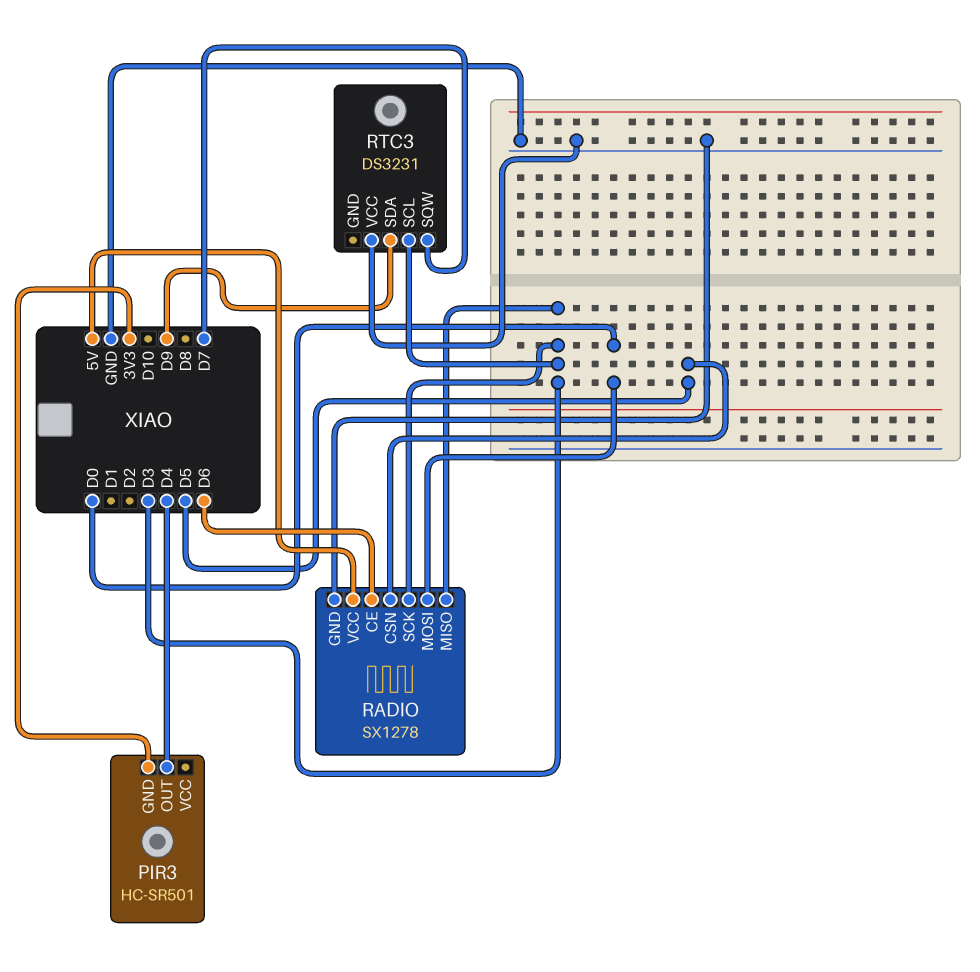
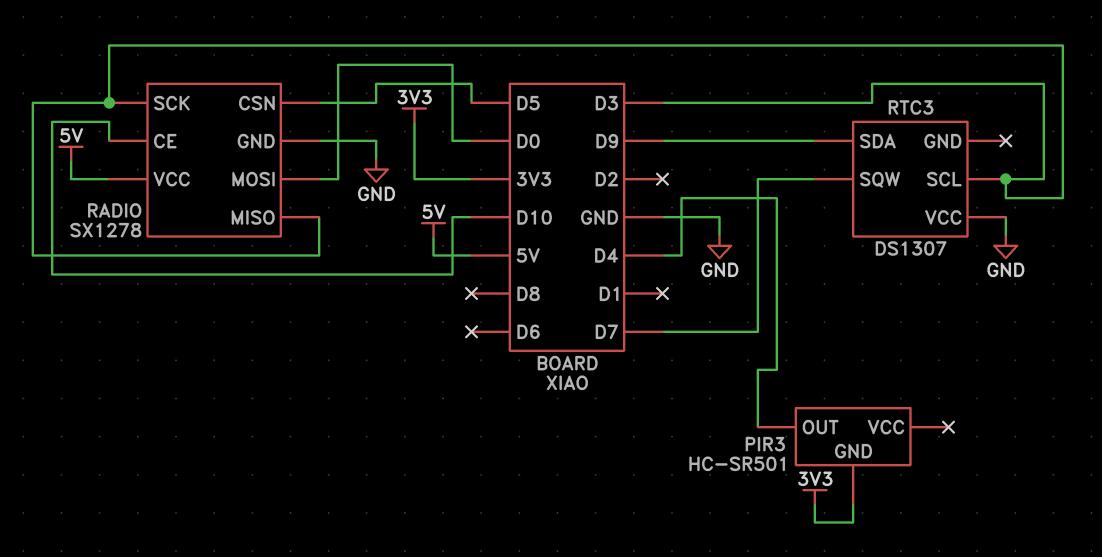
RADIO pin CE: D6 -> D10
RTC3: DS3231 -> DS1307

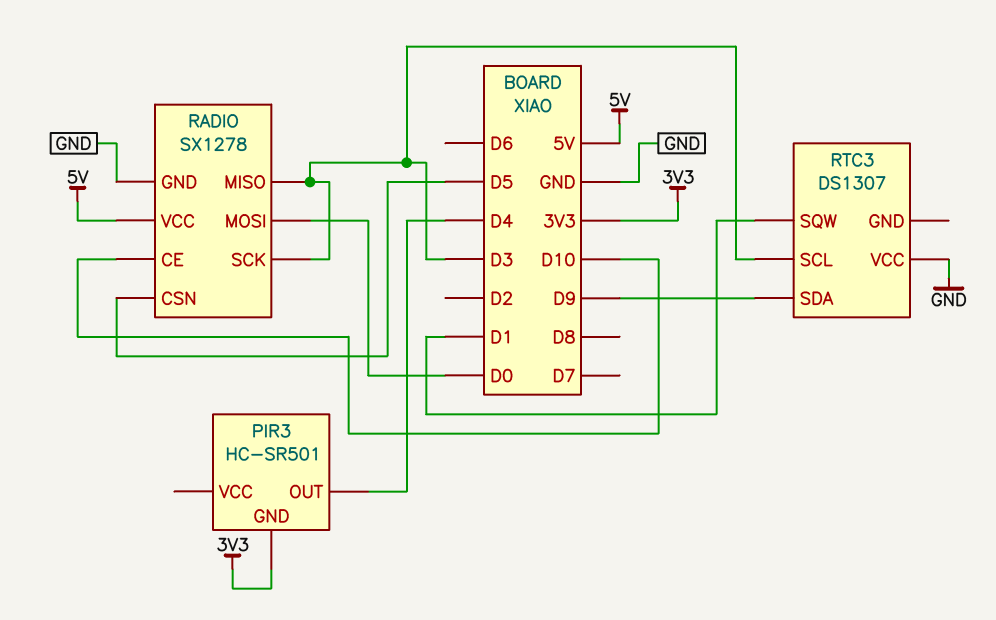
RTC3 pin SQW: D7 -> D1

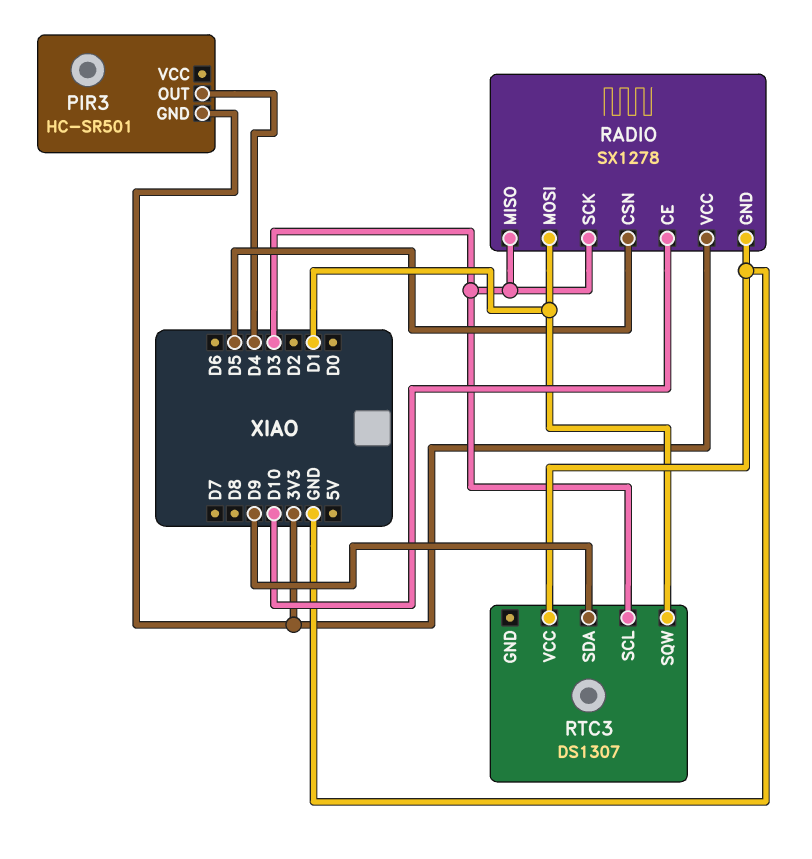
RADIO pin MOSI: D0 -> D1
RADIO pin VCC: 5V -> 3V3

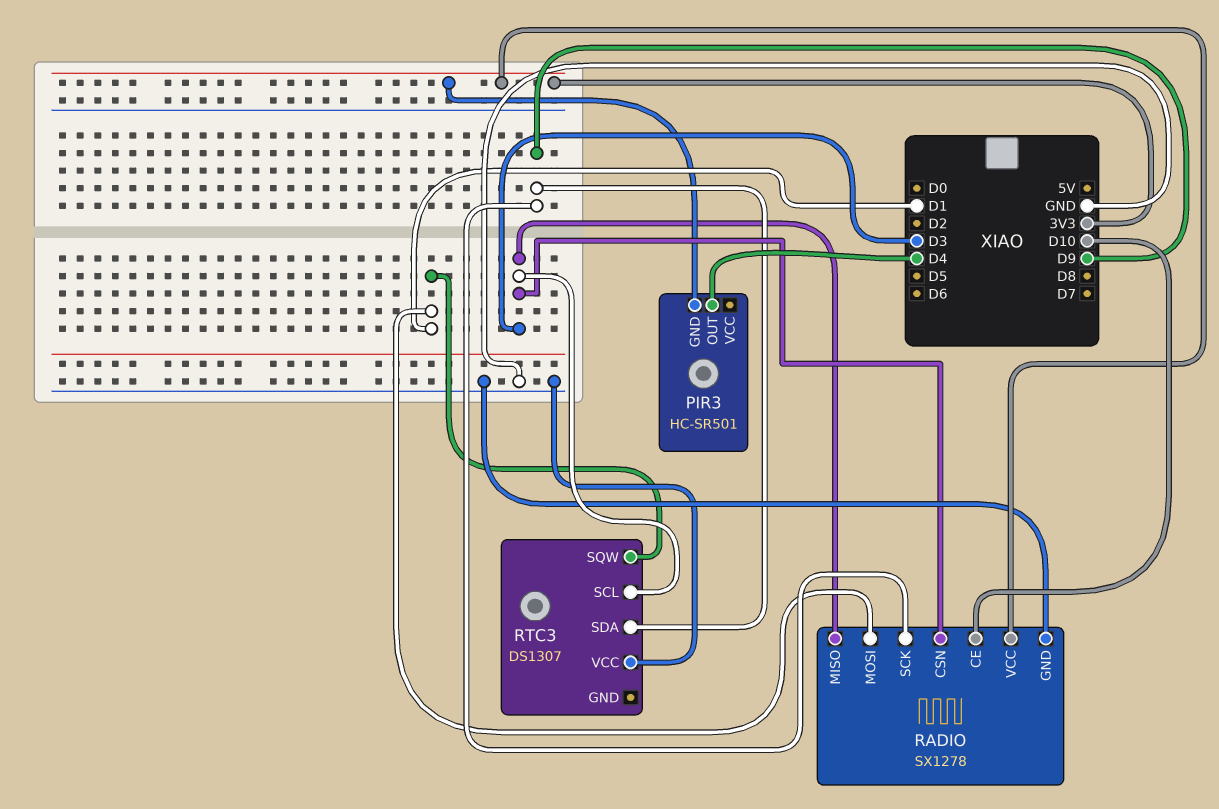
RADIO pin CSN: D5 -> D3
RADIO pin SCK: D3 -> D9

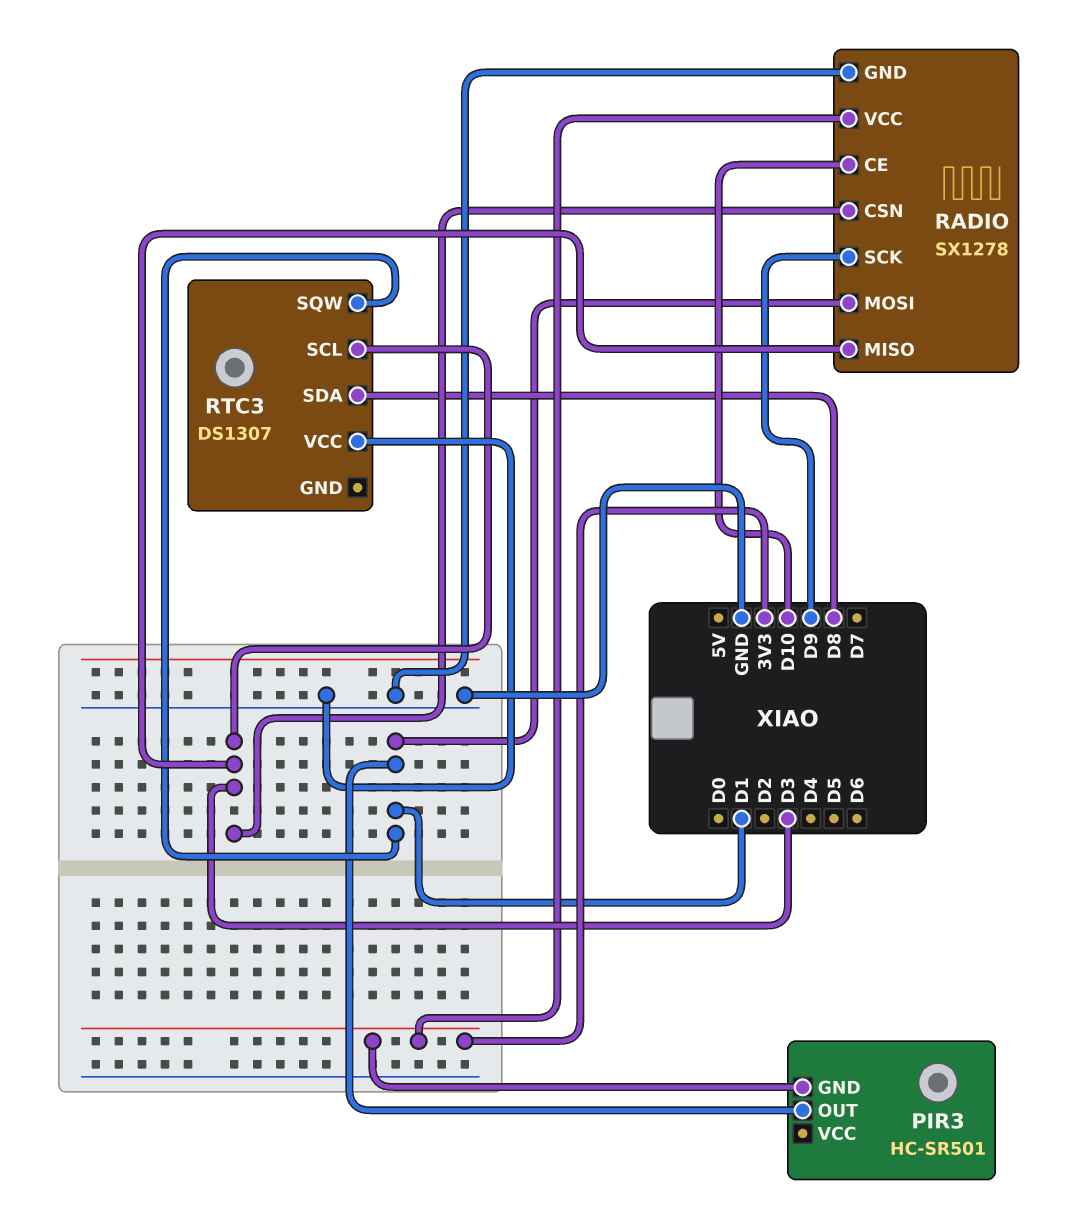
PIR3 pin OUT: D4 -> D1
RTC3 pin SDA: D9 -> D8

